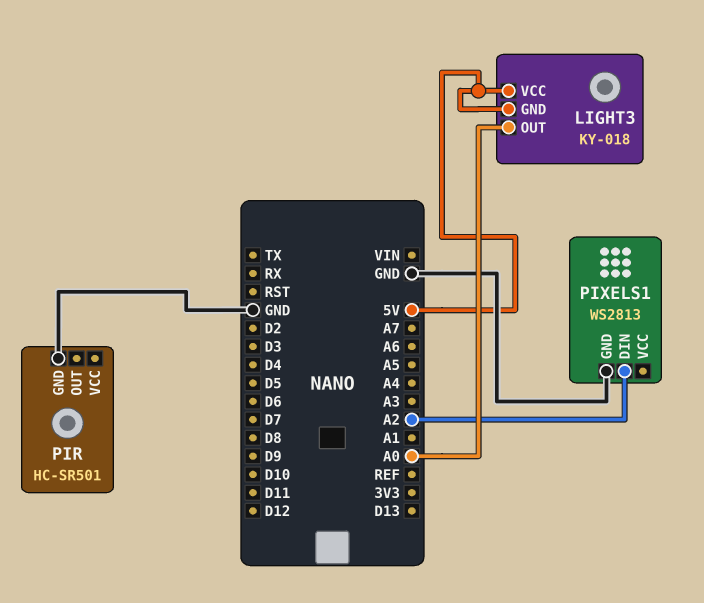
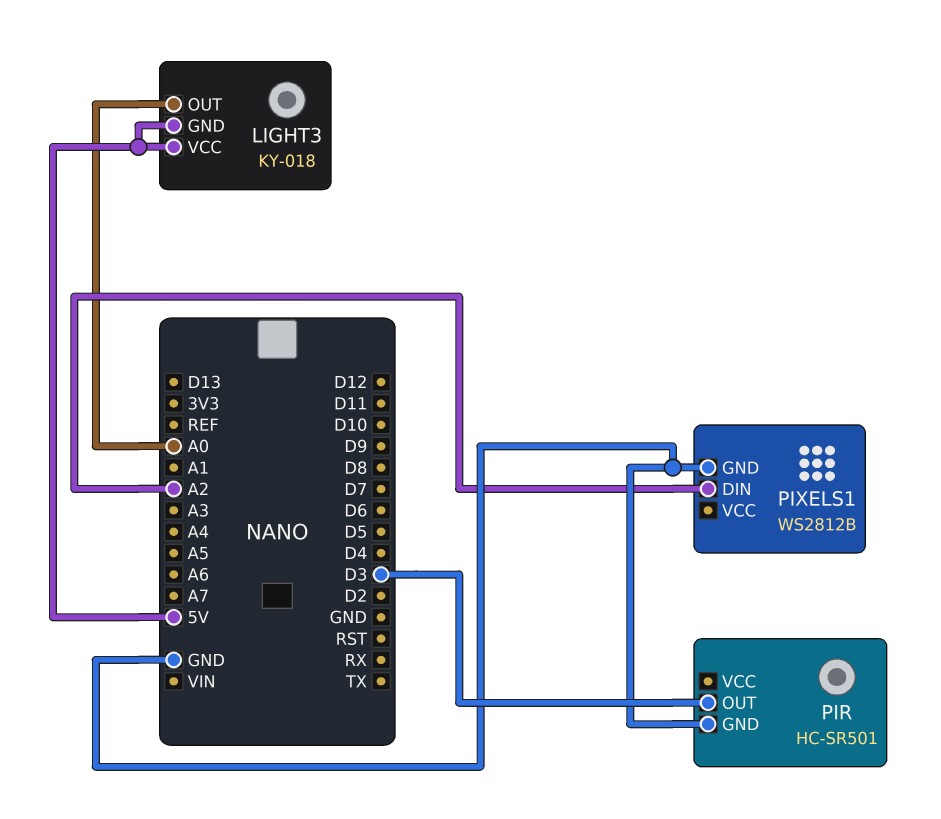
PIR pin OUT: none -> D3
PIXELS1: WS2813 -> WS2812B

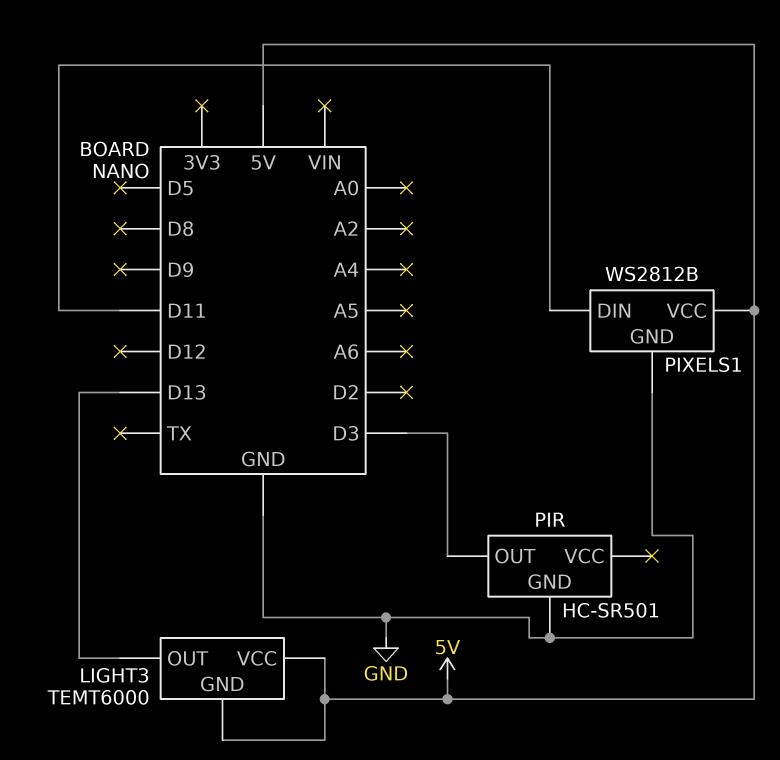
LIGHT3: KY-018 -> TEMT6000
LIGHT3 pin OUT: A0 -> D13
PIXELS1 pin DIN: A2 -> D11
PIXELS1 pin VCC: none -> 5V

